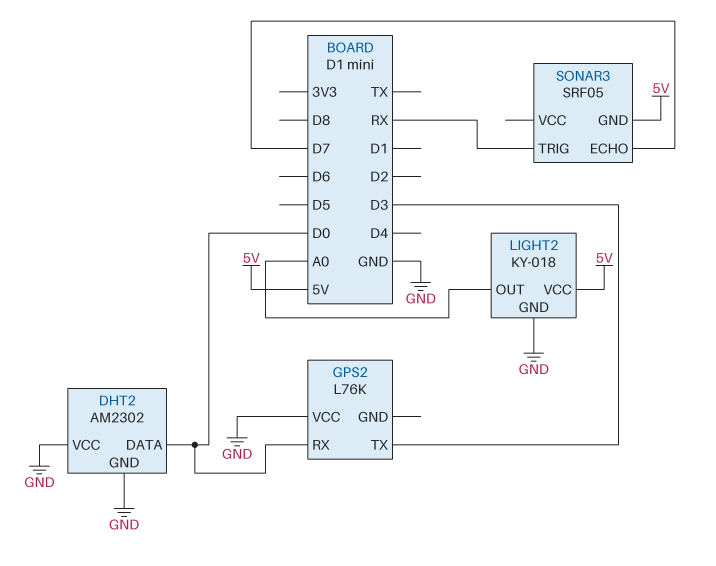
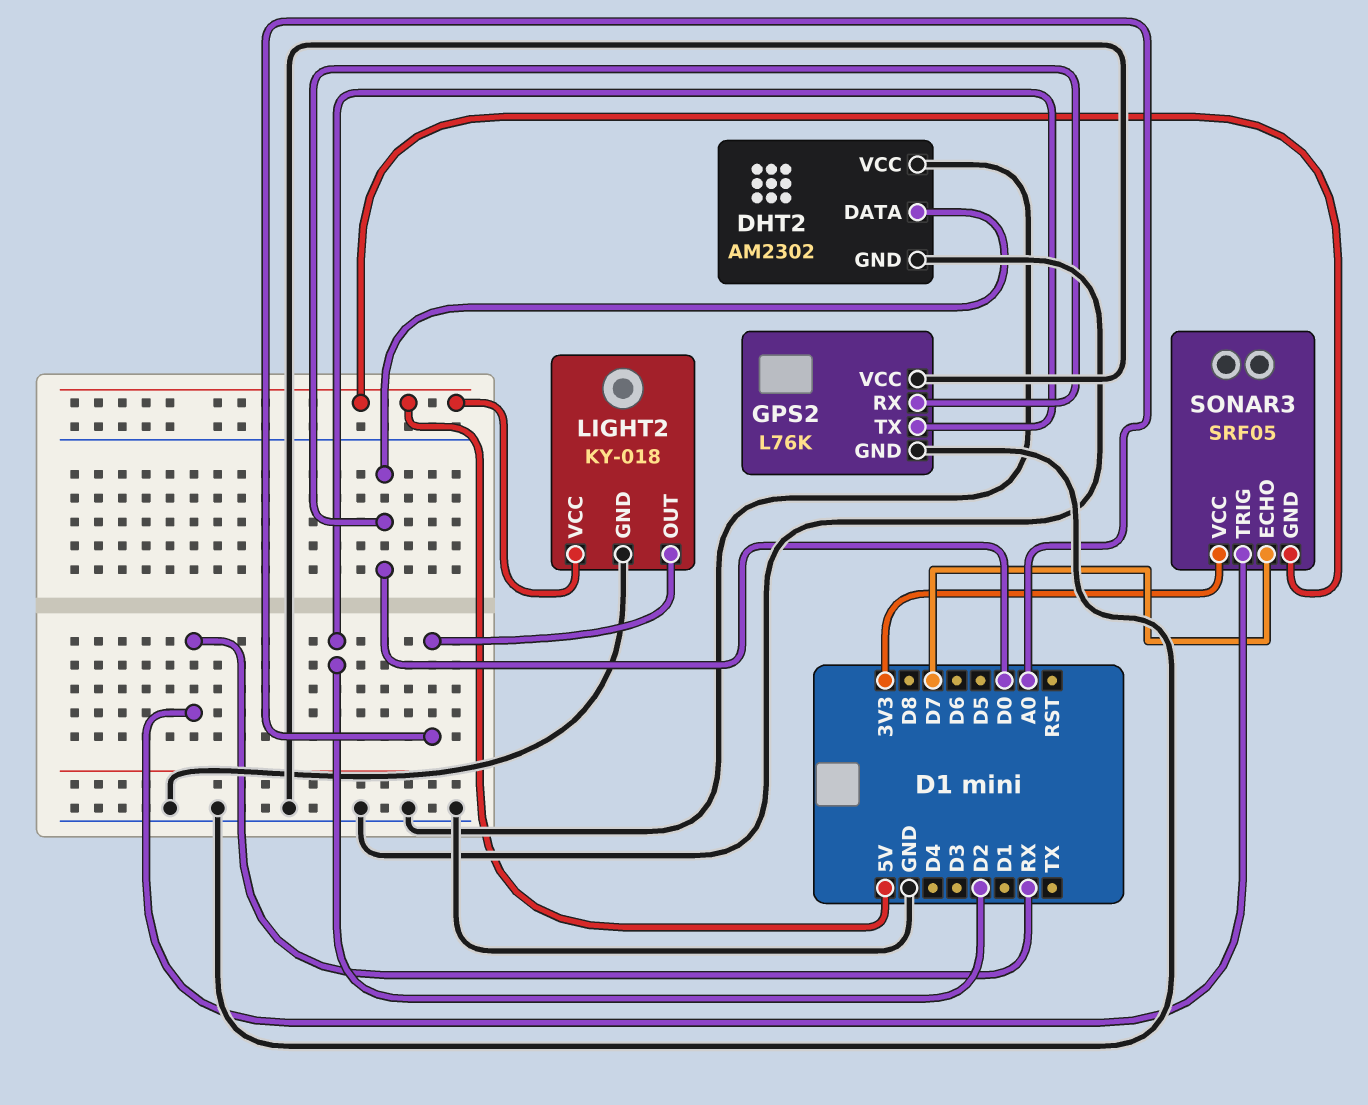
GPS2 pin GND: none -> GND
GPS2 pin TX: D3 -> D2
SONAR3 pin VCC: none -> 3V3

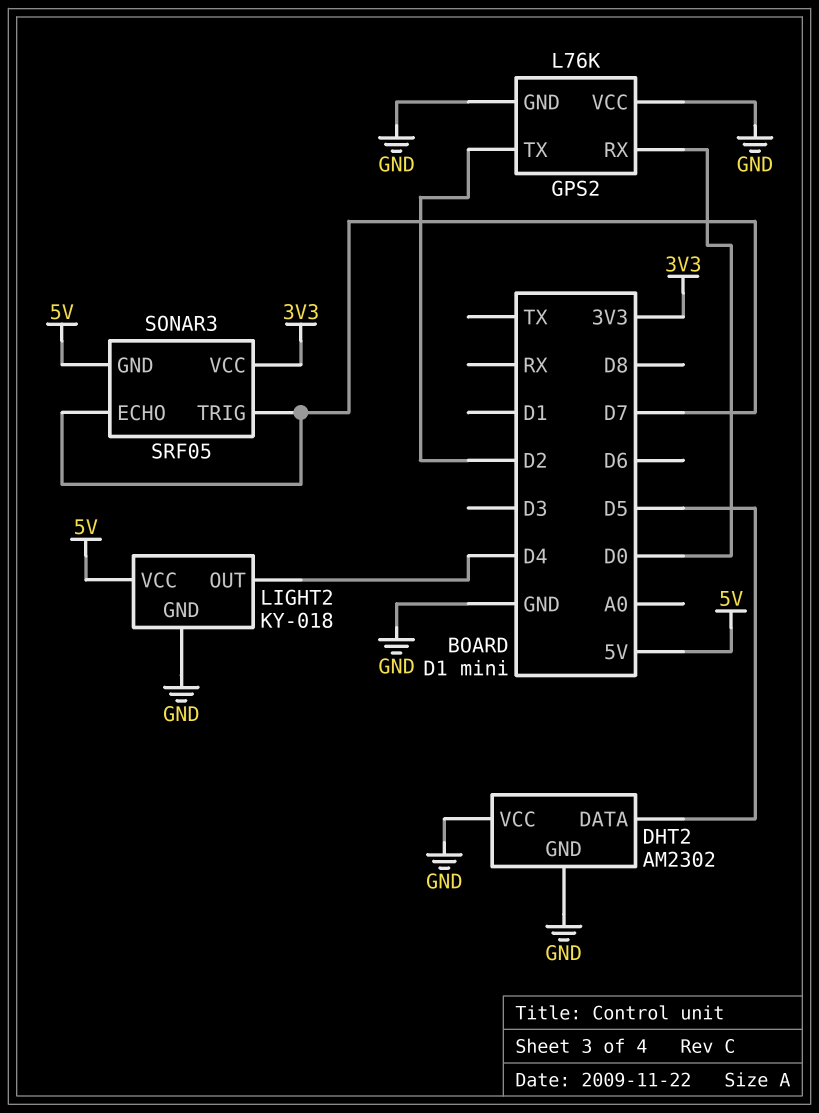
DHT2 pin DATA: D0 -> D5
LIGHT2 pin OUT: A0 -> D4
SONAR3 pin TRIG: RX -> D7

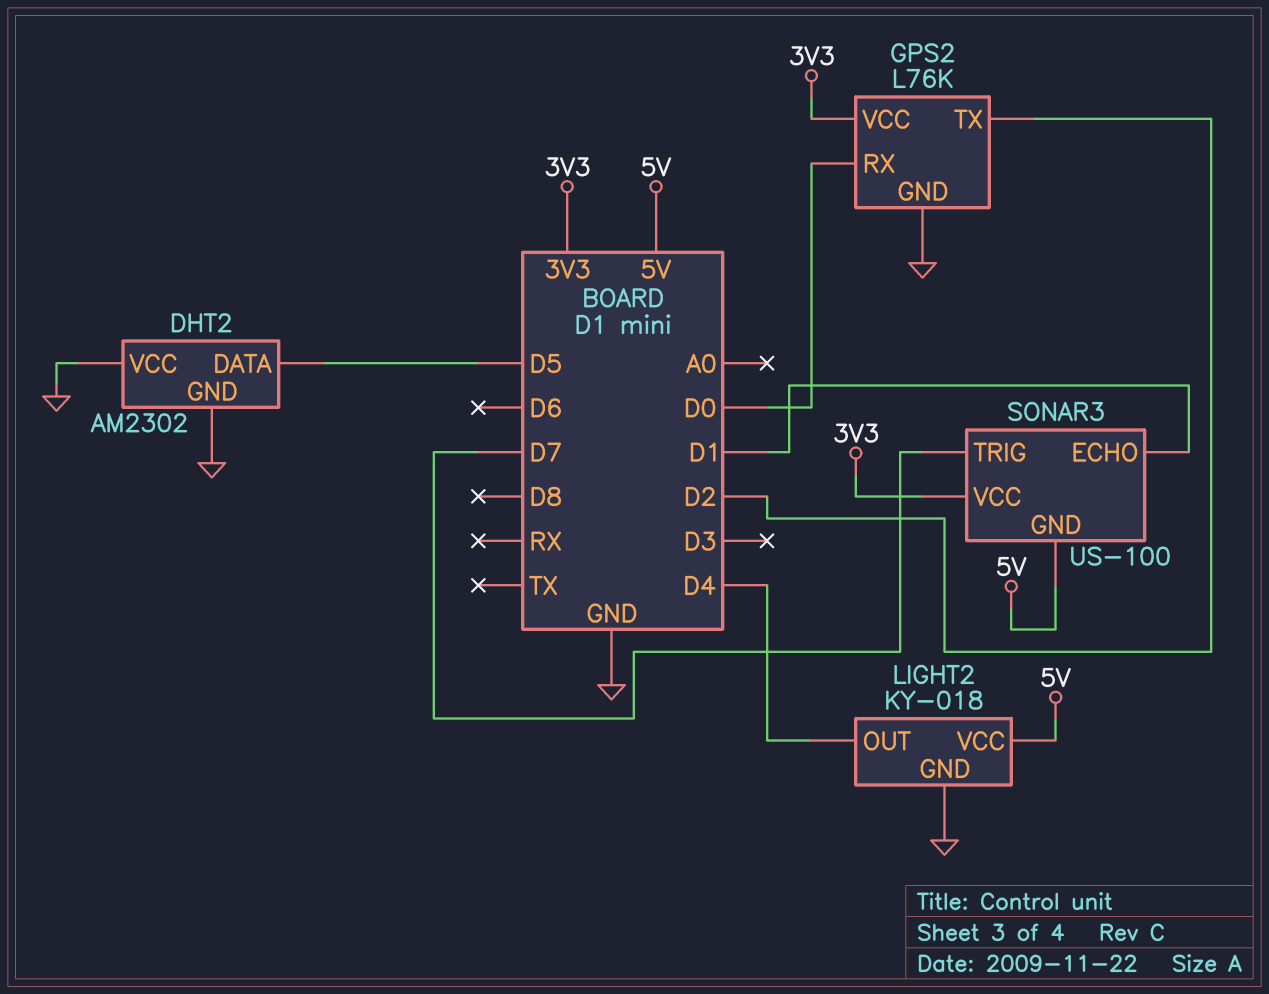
GPS2 pin VCC: GND -> 3V3
SONAR3: SRF05 -> US-100
SONAR3 pin ECHO: D7 -> D1

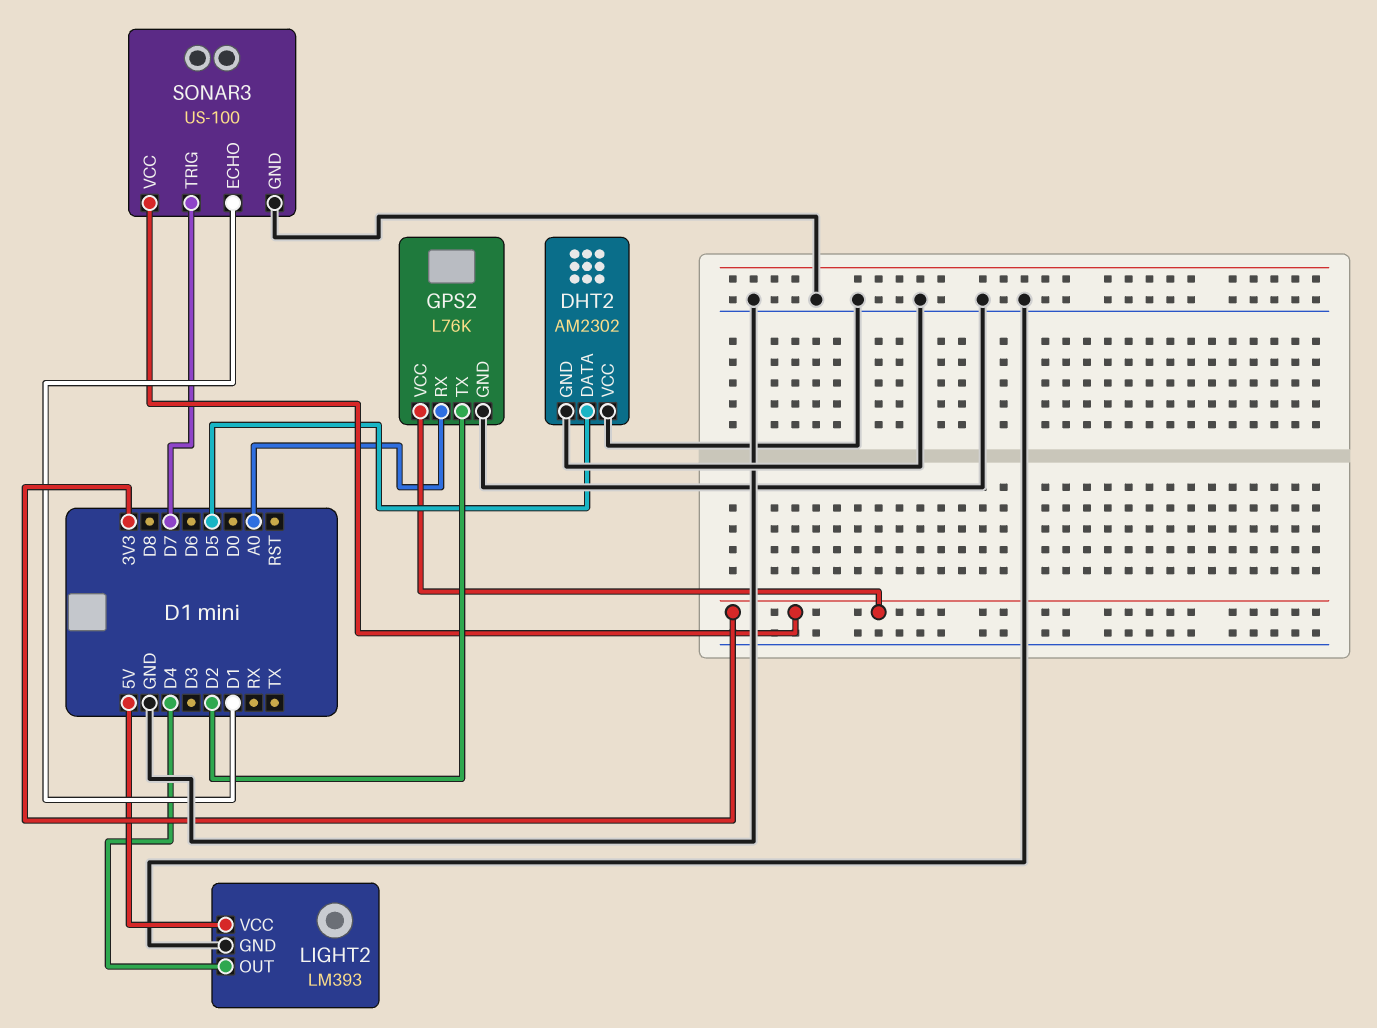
GPS2 pin RX: D0 -> A0
LIGHT2: KY-018 -> LM393
SONAR3 pin GND: 5V -> GND

